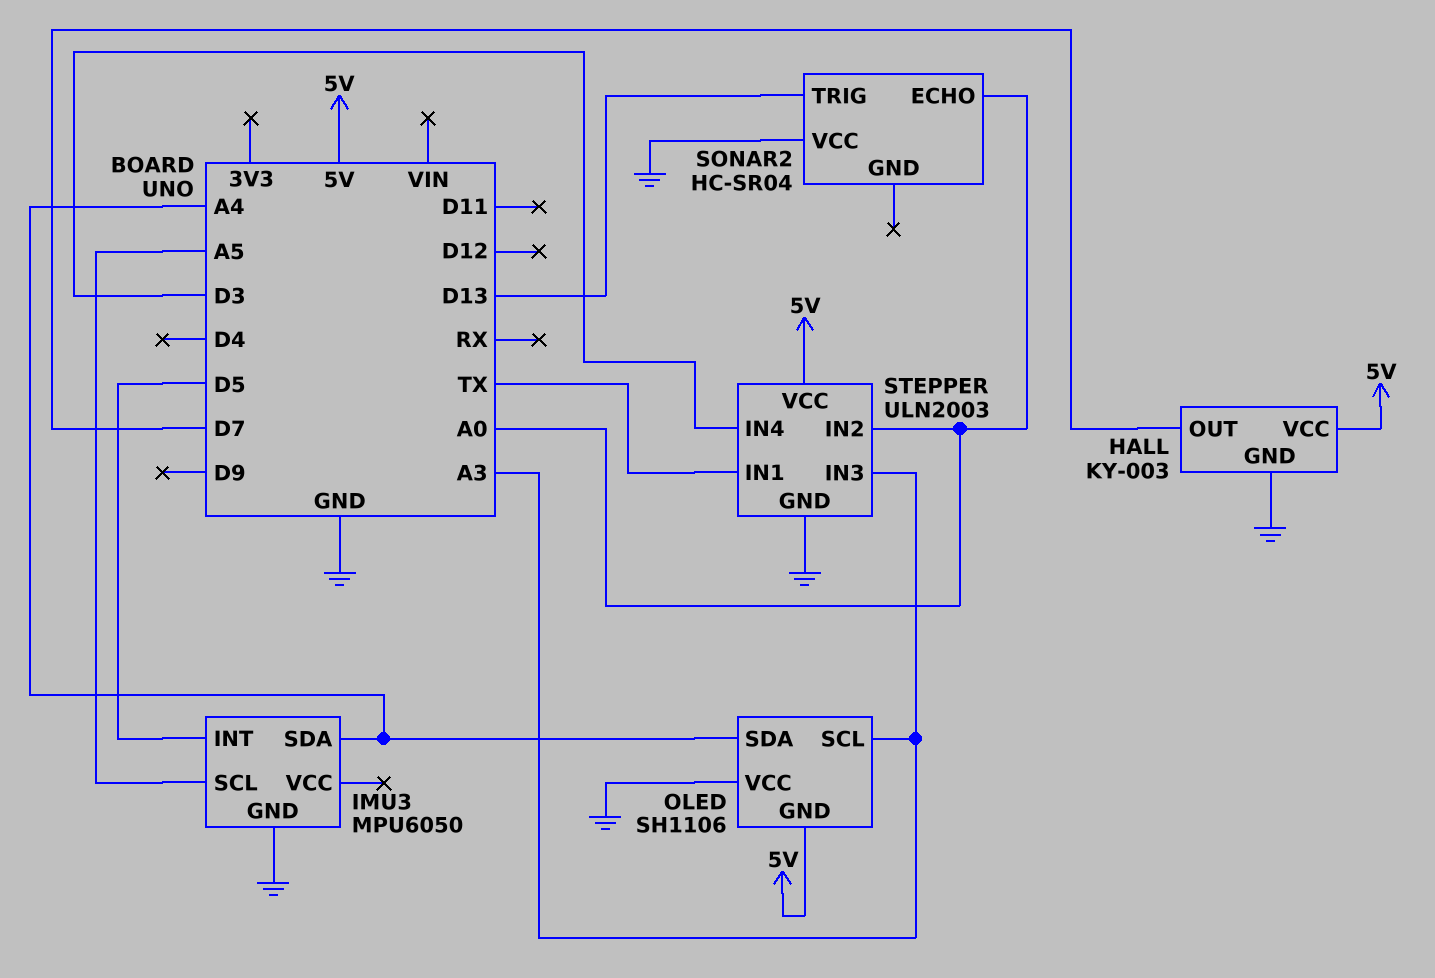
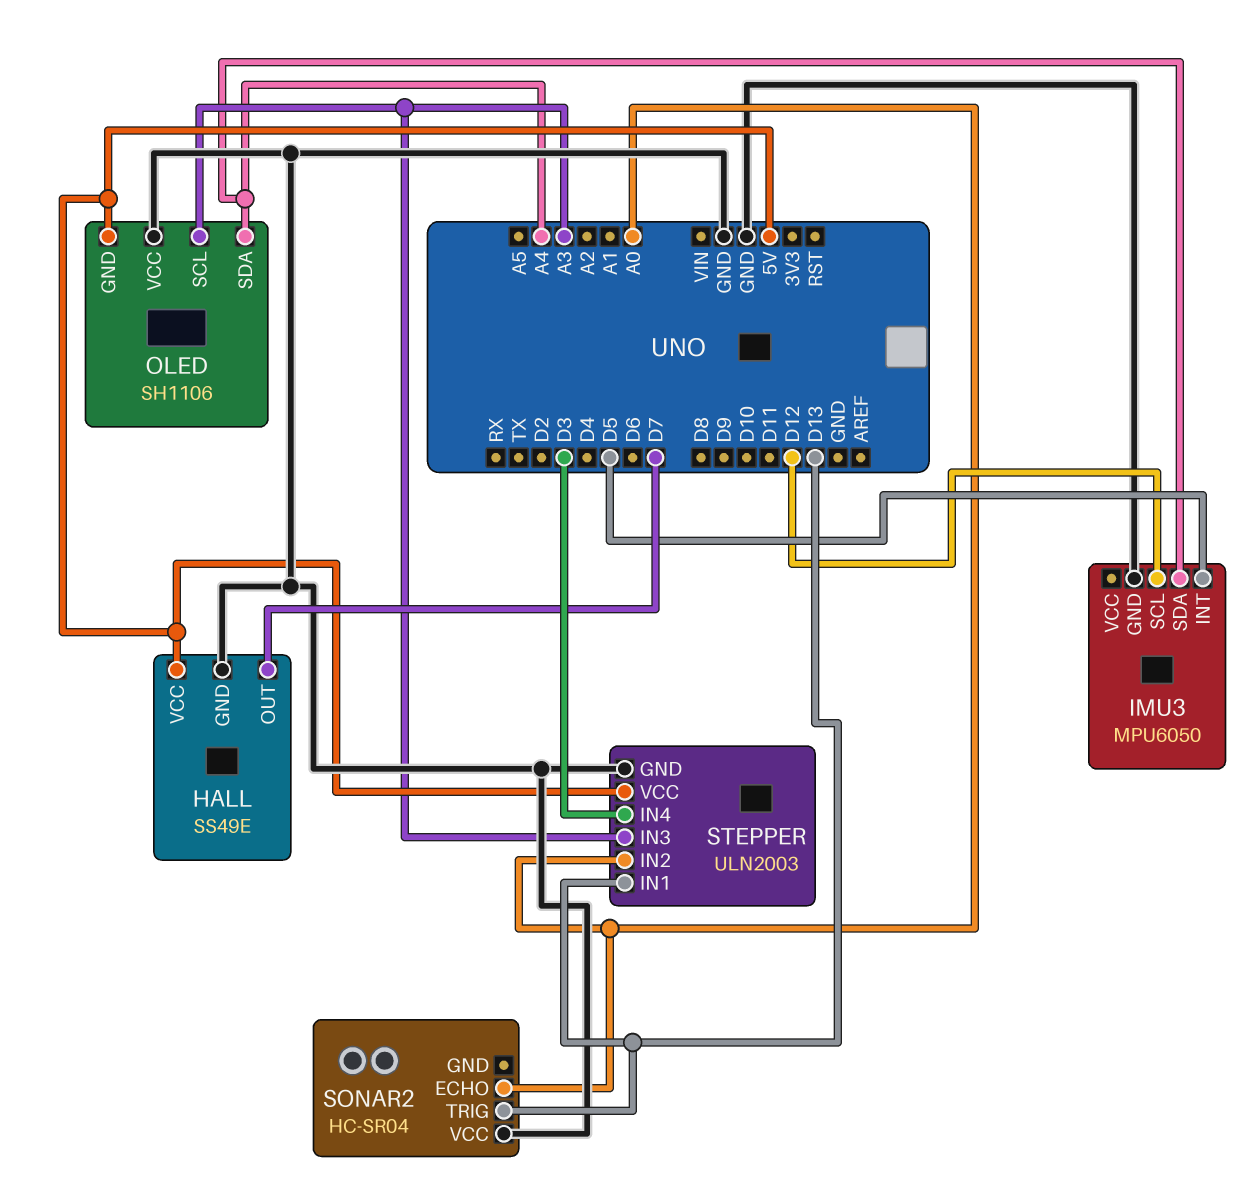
HALL: KY-003 -> SS49E
IMU3 pin SCL: A5 -> D12
STEPPER pin IN1: TX -> D13

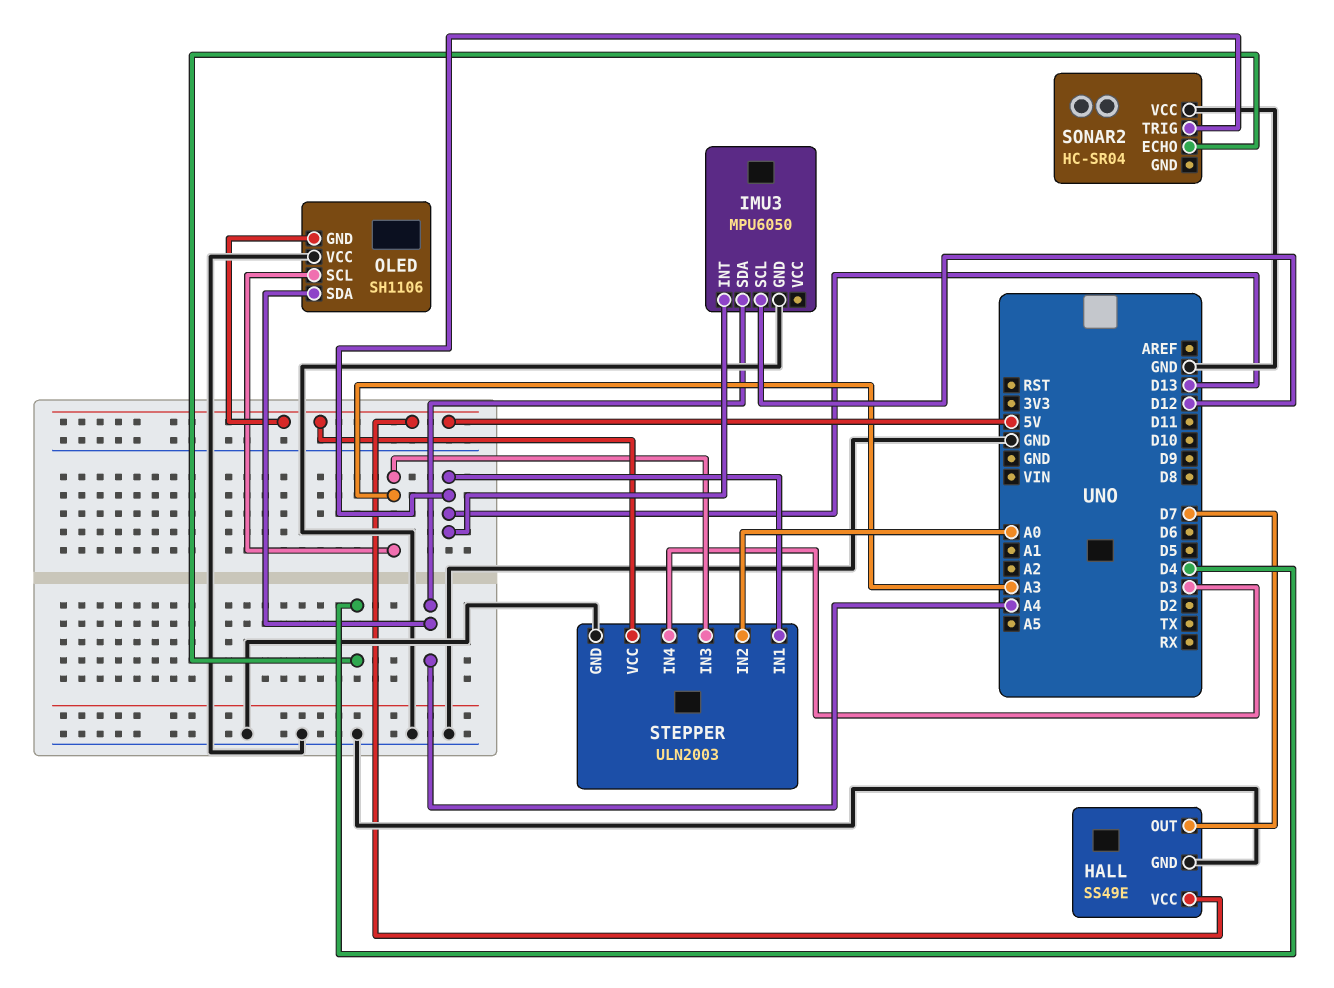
IMU3 pin INT: D5 -> D13
SONAR2 pin ECHO: A0 -> D4

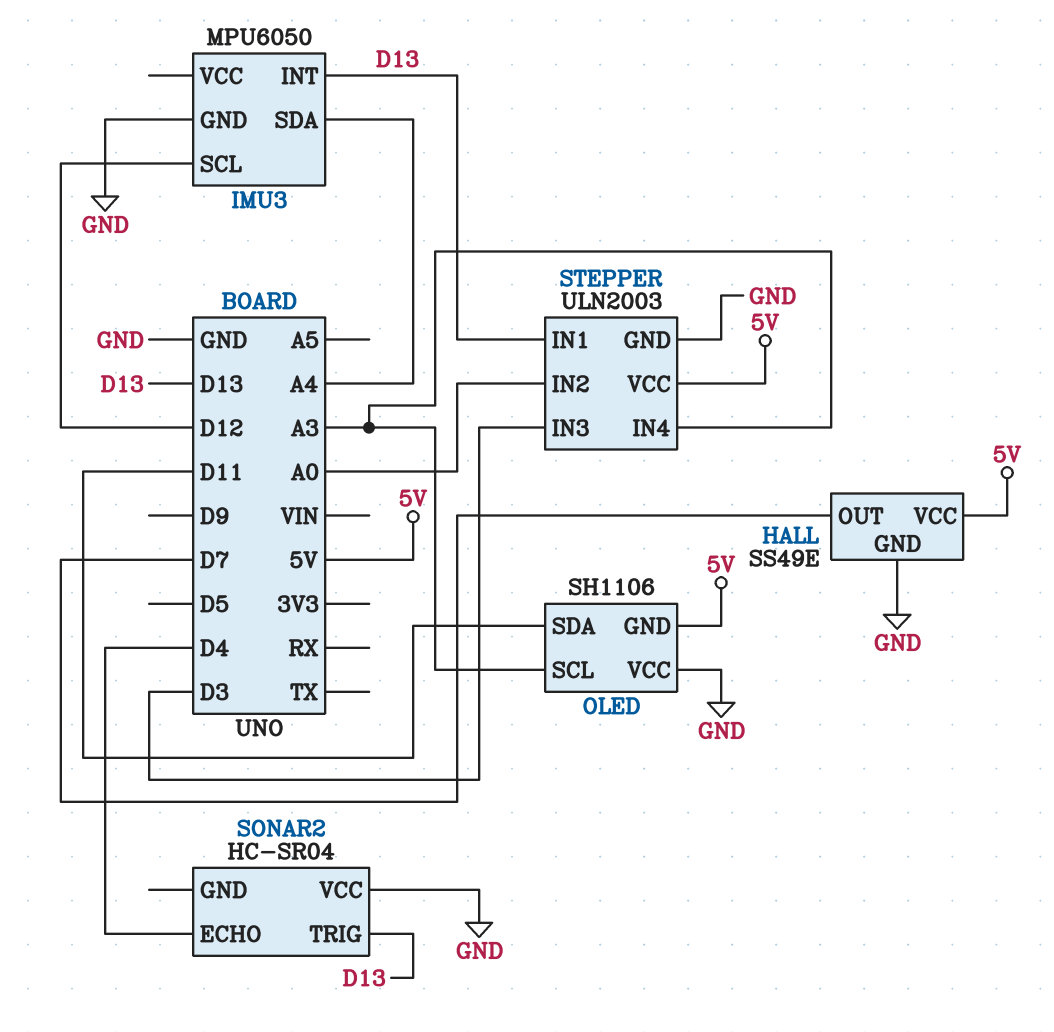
OLED pin SDA: A4 -> D11
STEPPER pin IN3: A3 -> D3
STEPPER pin IN4: D3 -> A3

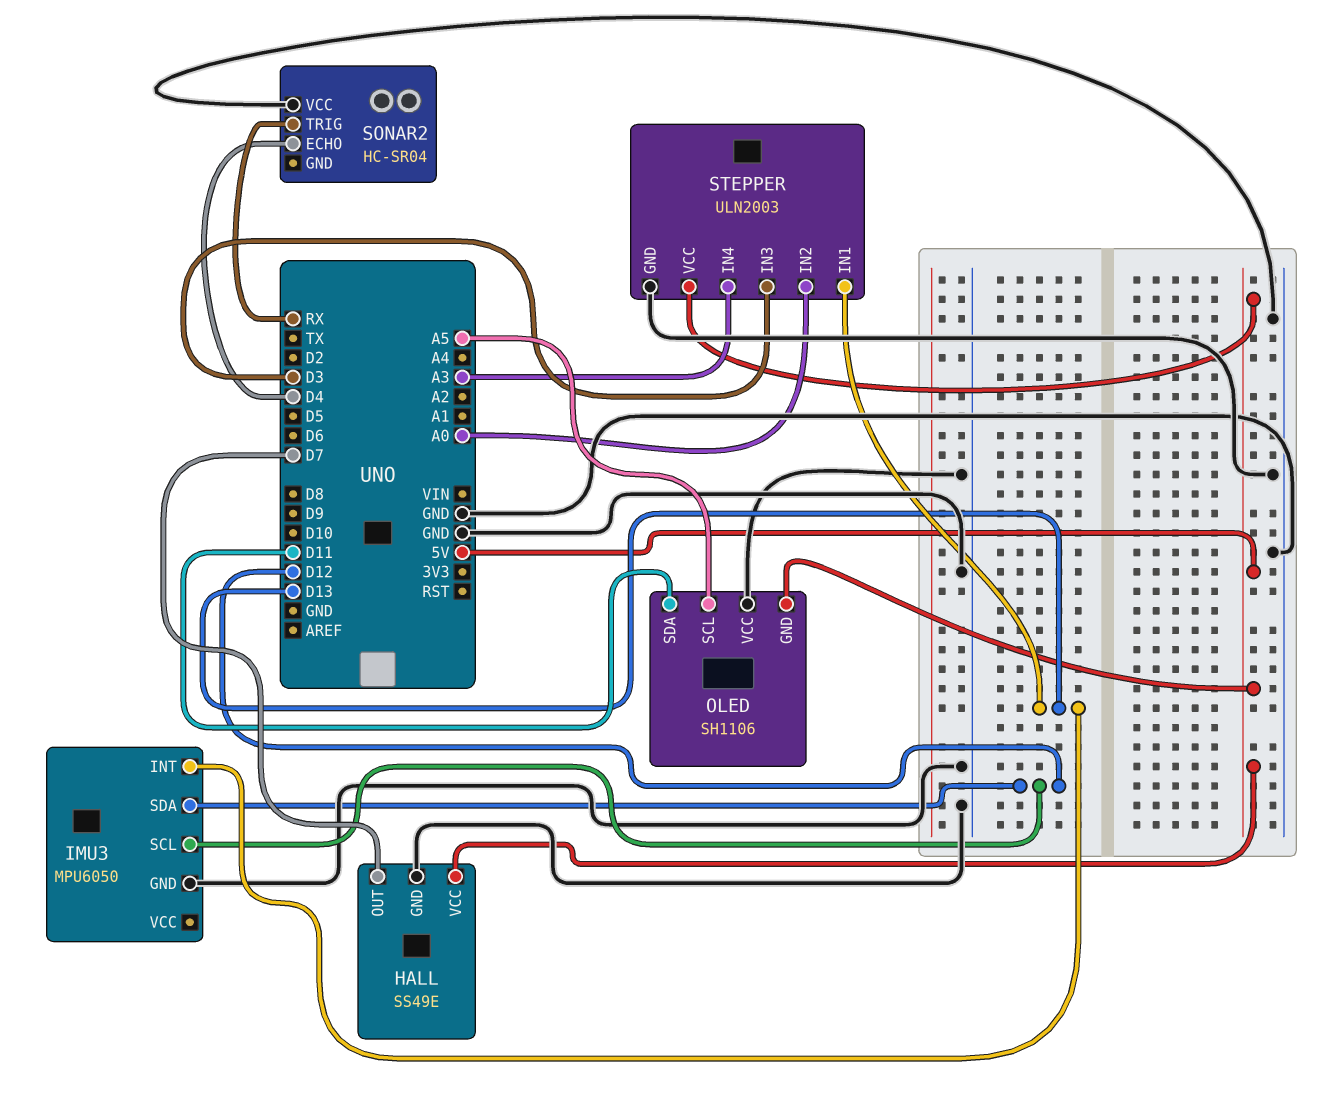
IMU3 pin SDA: A4 -> D12
OLED pin SCL: A3 -> A5
SONAR2 pin TRIG: D13 -> RX

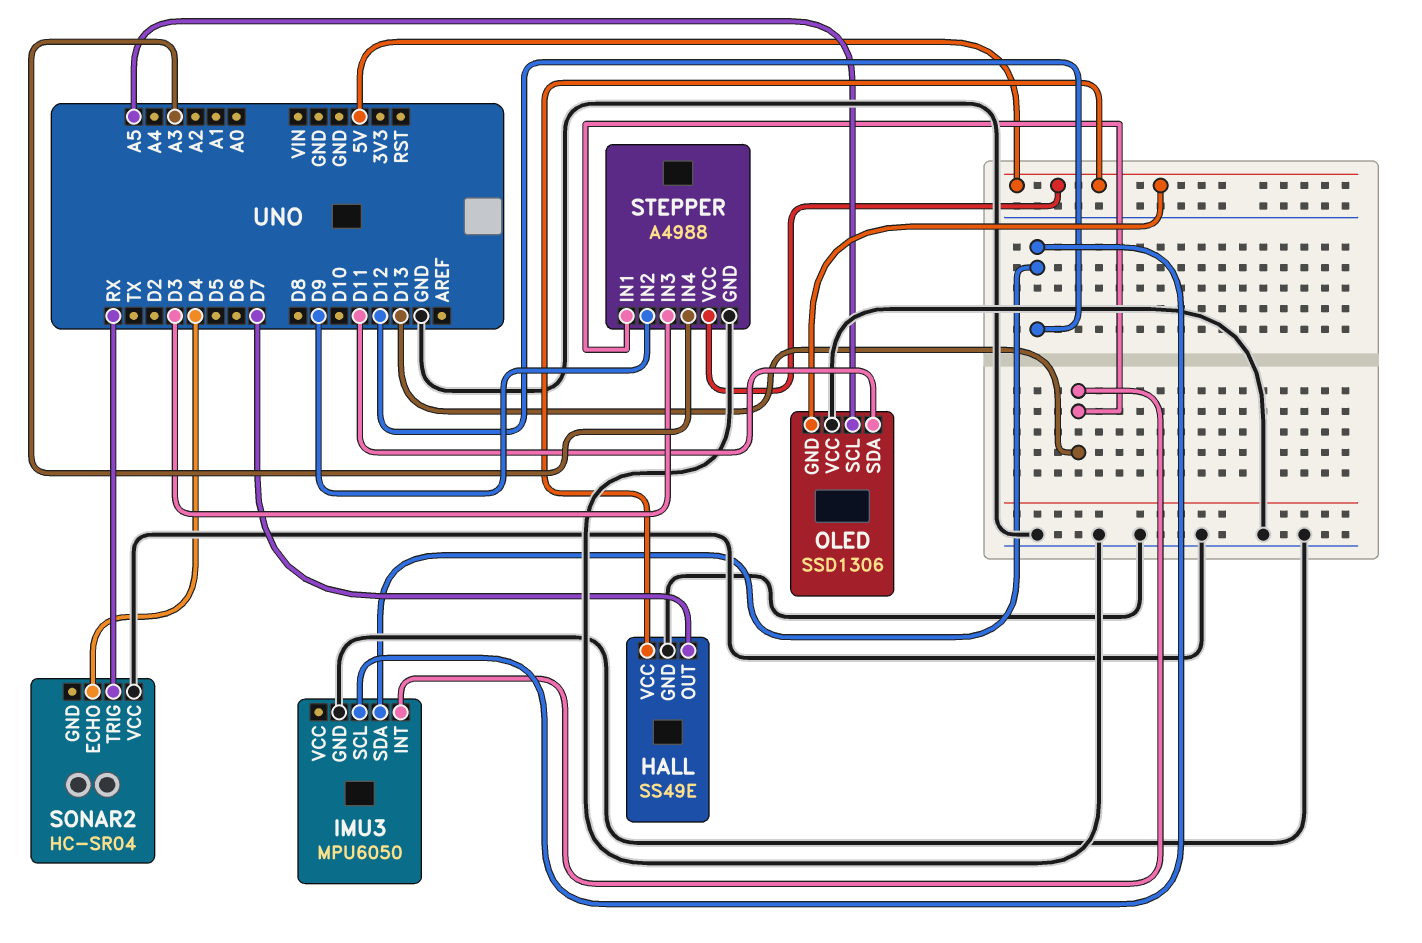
OLED: SH1106 -> SSD1306
STEPPER: ULN2003 -> A4988
STEPPER pin IN2: A0 -> D9

